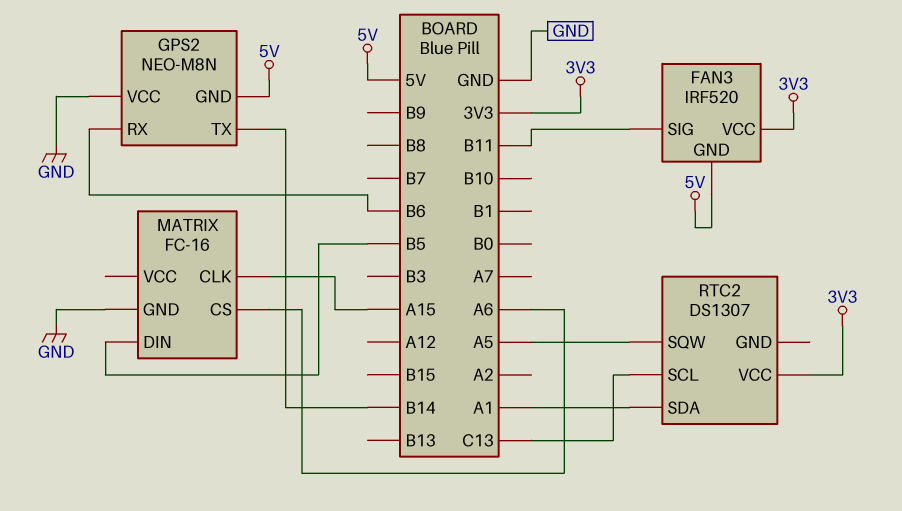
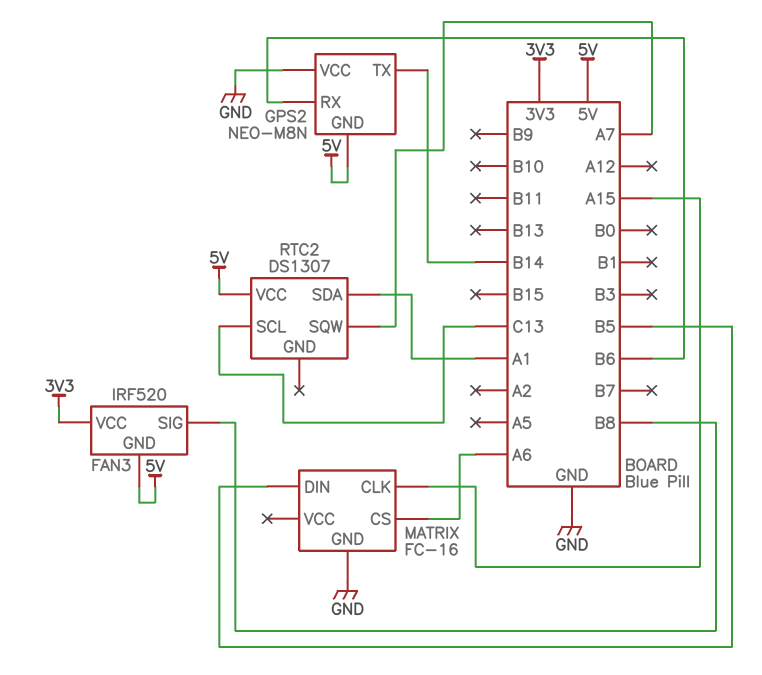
FAN3 pin SIG: B11 -> B8
RTC2 pin SQW: A5 -> A7
RTC2 pin VCC: 3V3 -> 5V

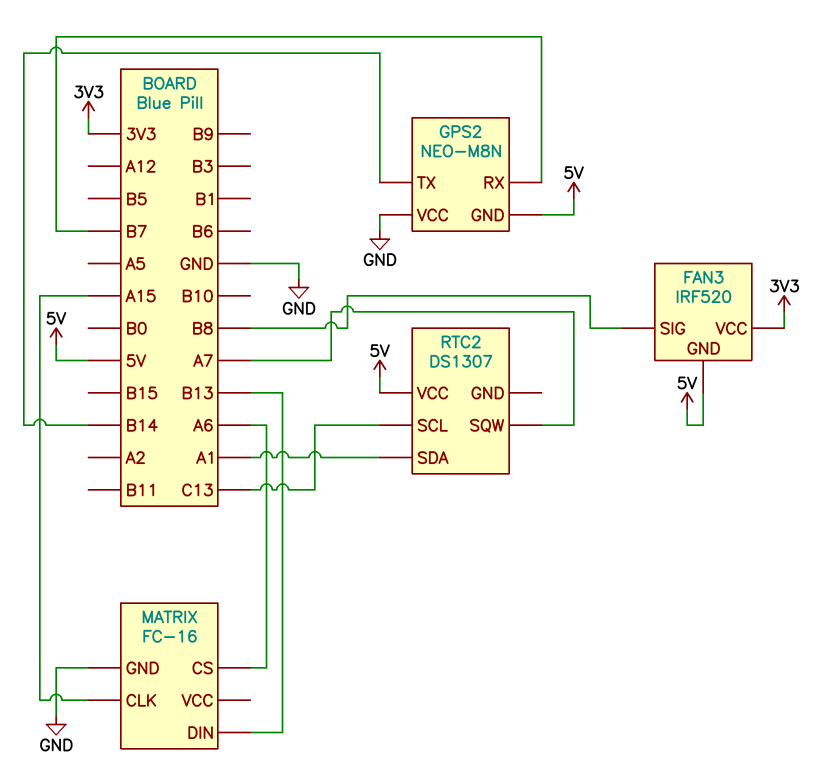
GPS2 pin RX: B6 -> B7
MATRIX pin DIN: B5 -> B13

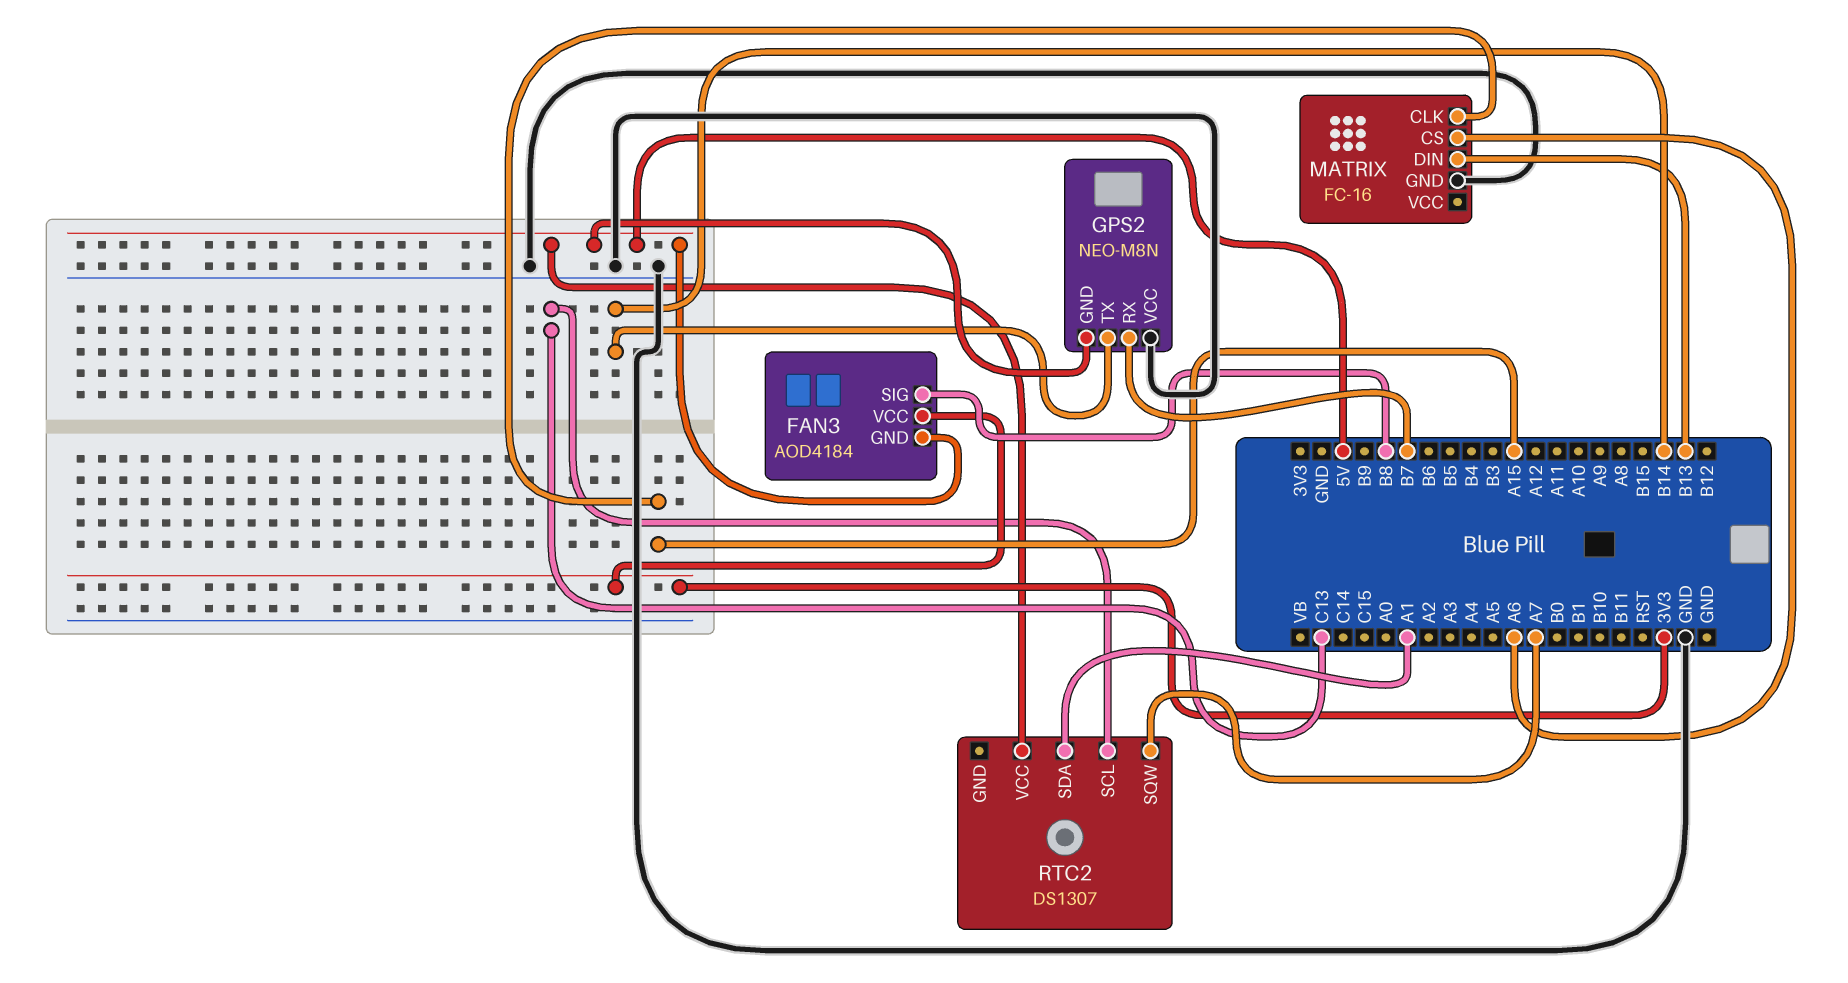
FAN3: IRF520 -> AOD4184

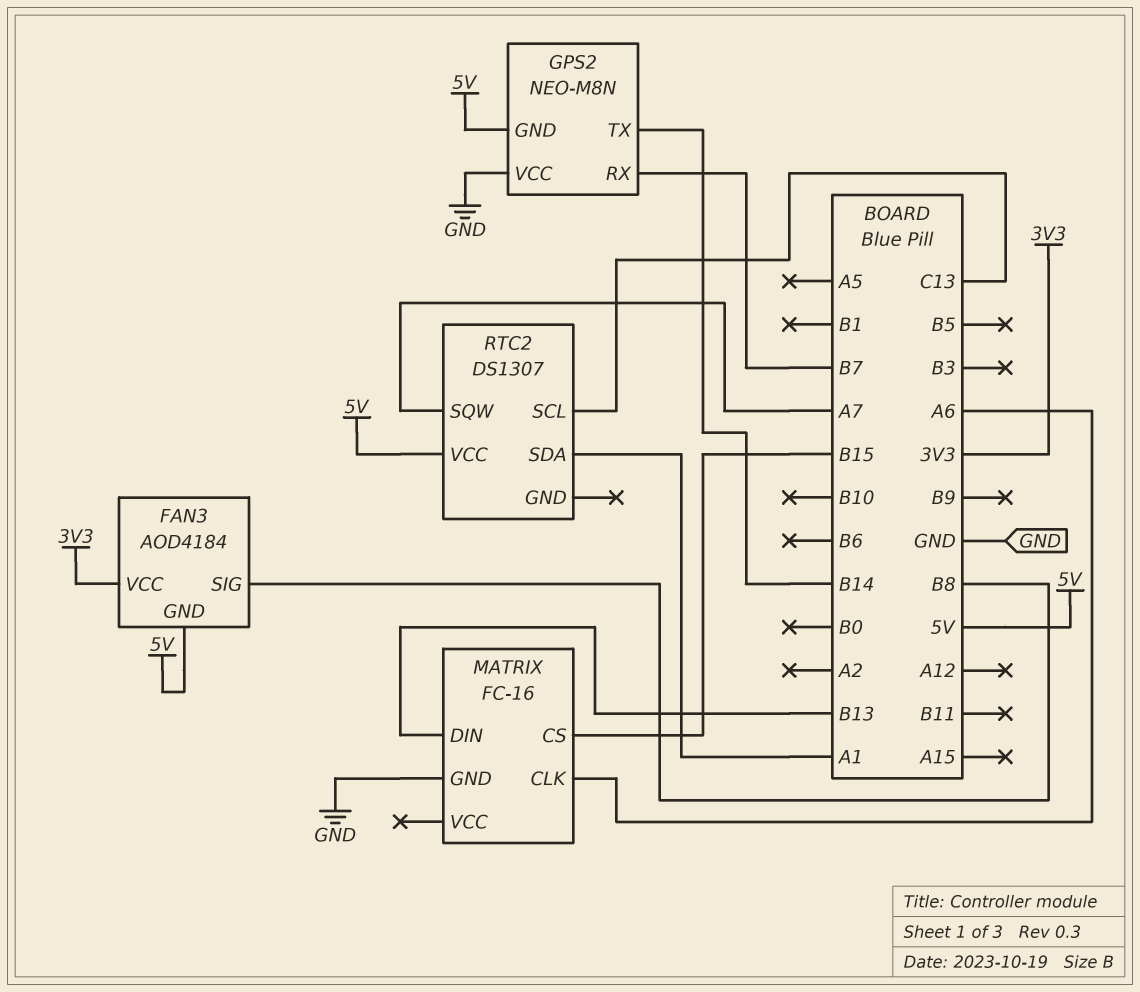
MATRIX pin CLK: A15 -> A6
MATRIX pin CS: A6 -> B15

